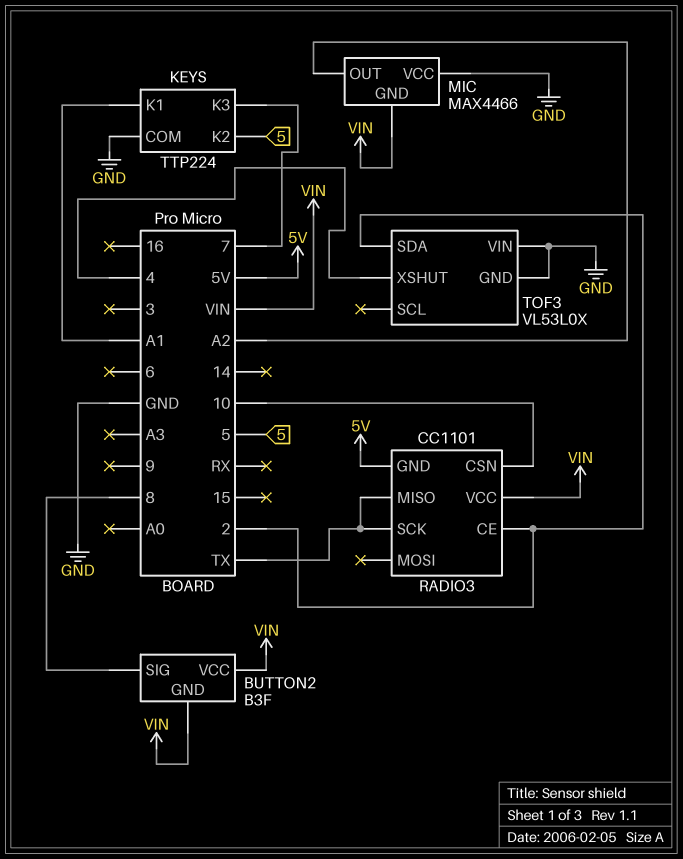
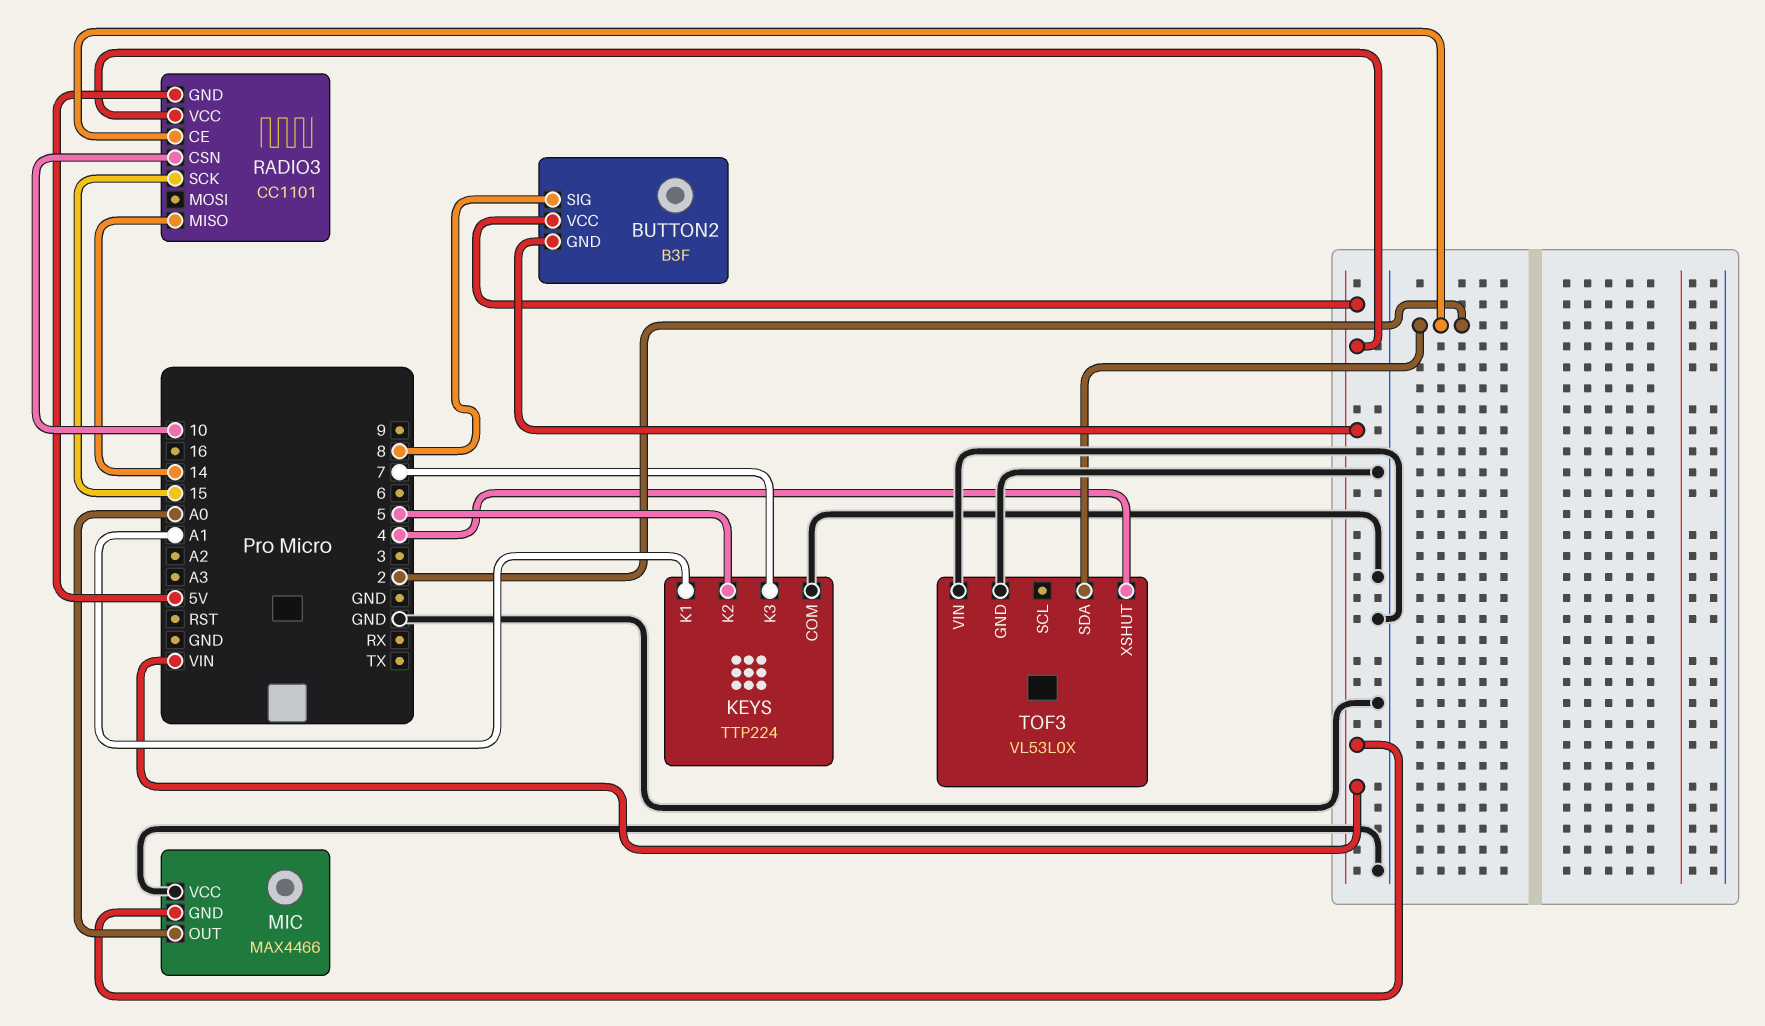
MIC pin OUT: A2 -> A0
RADIO3 pin MISO: TX -> 14
RADIO3 pin SCK: TX -> 15

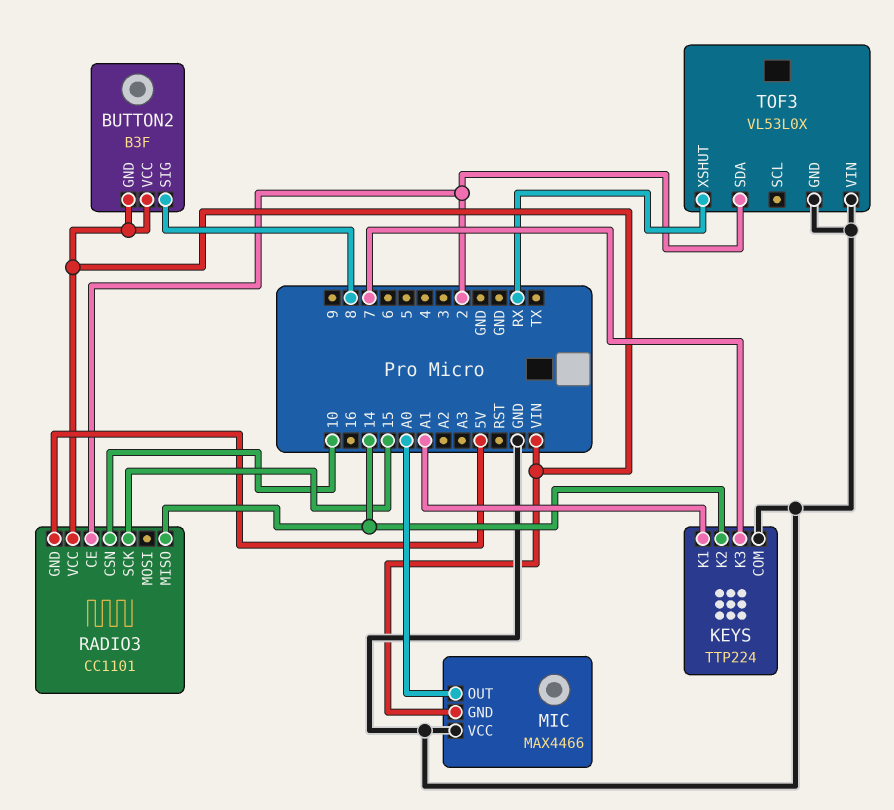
KEYS pin K2: 5 -> 14
TOF3 pin XSHUT: 4 -> RX

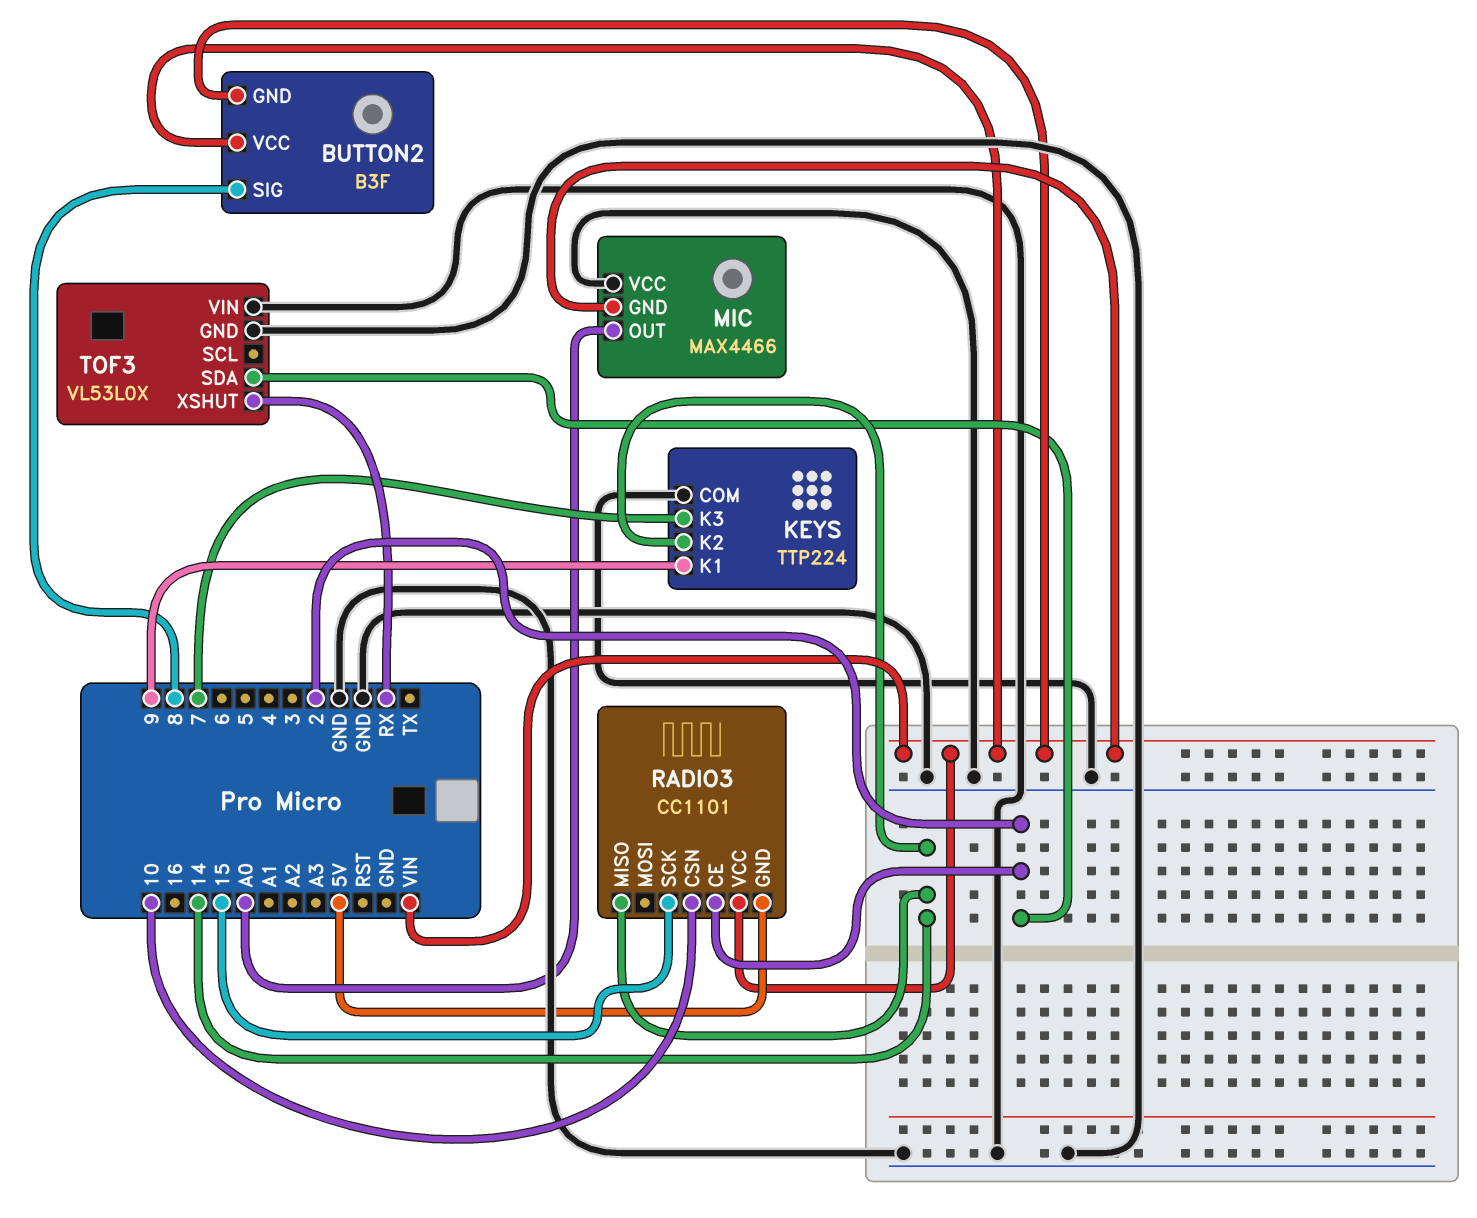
KEYS pin K1: A1 -> 9

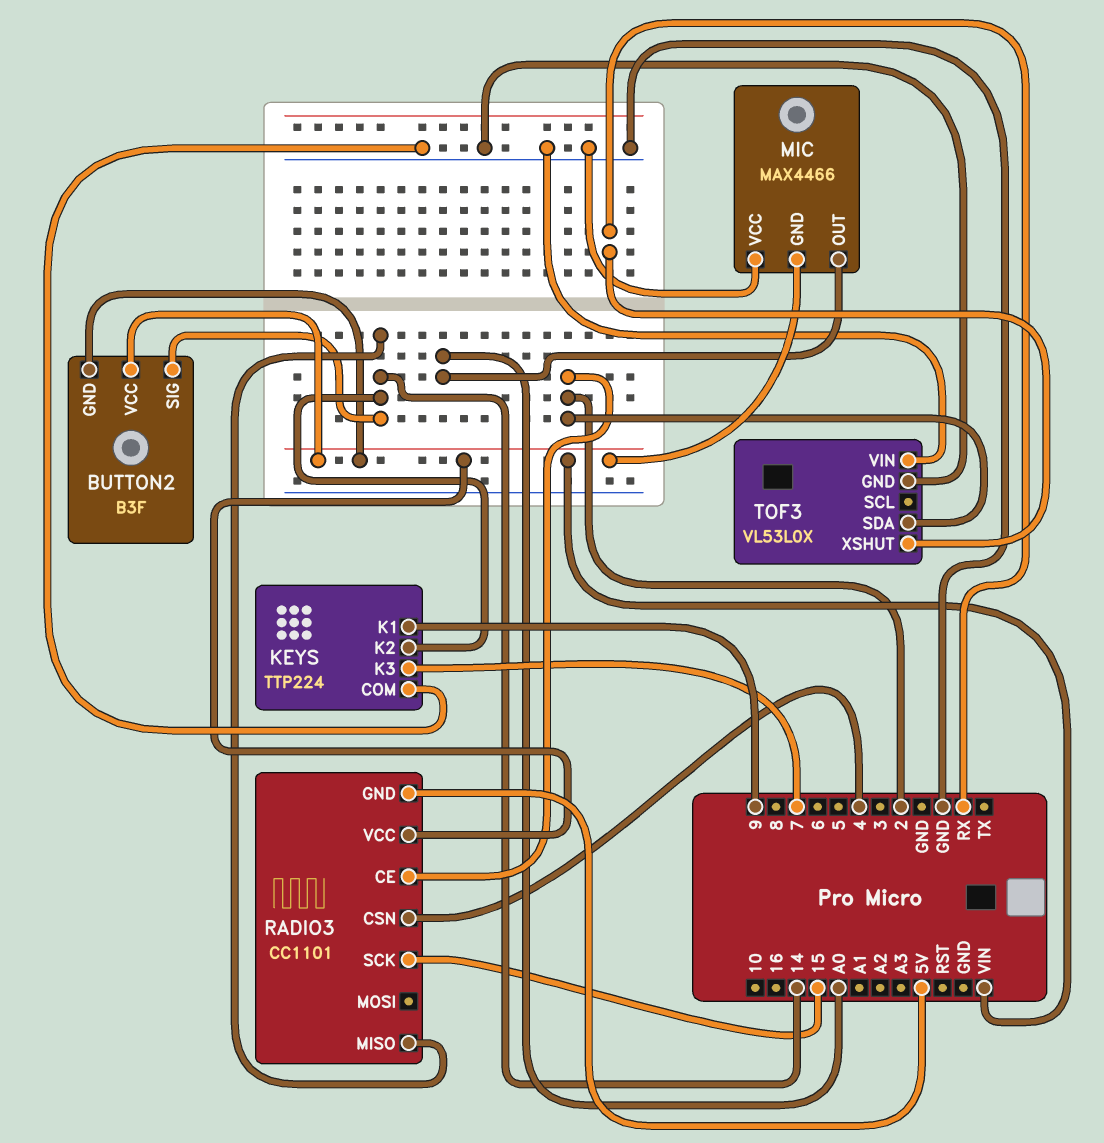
BUTTON2 pin SIG: 8 -> 14
RADIO3 pin CSN: 10 -> 4

